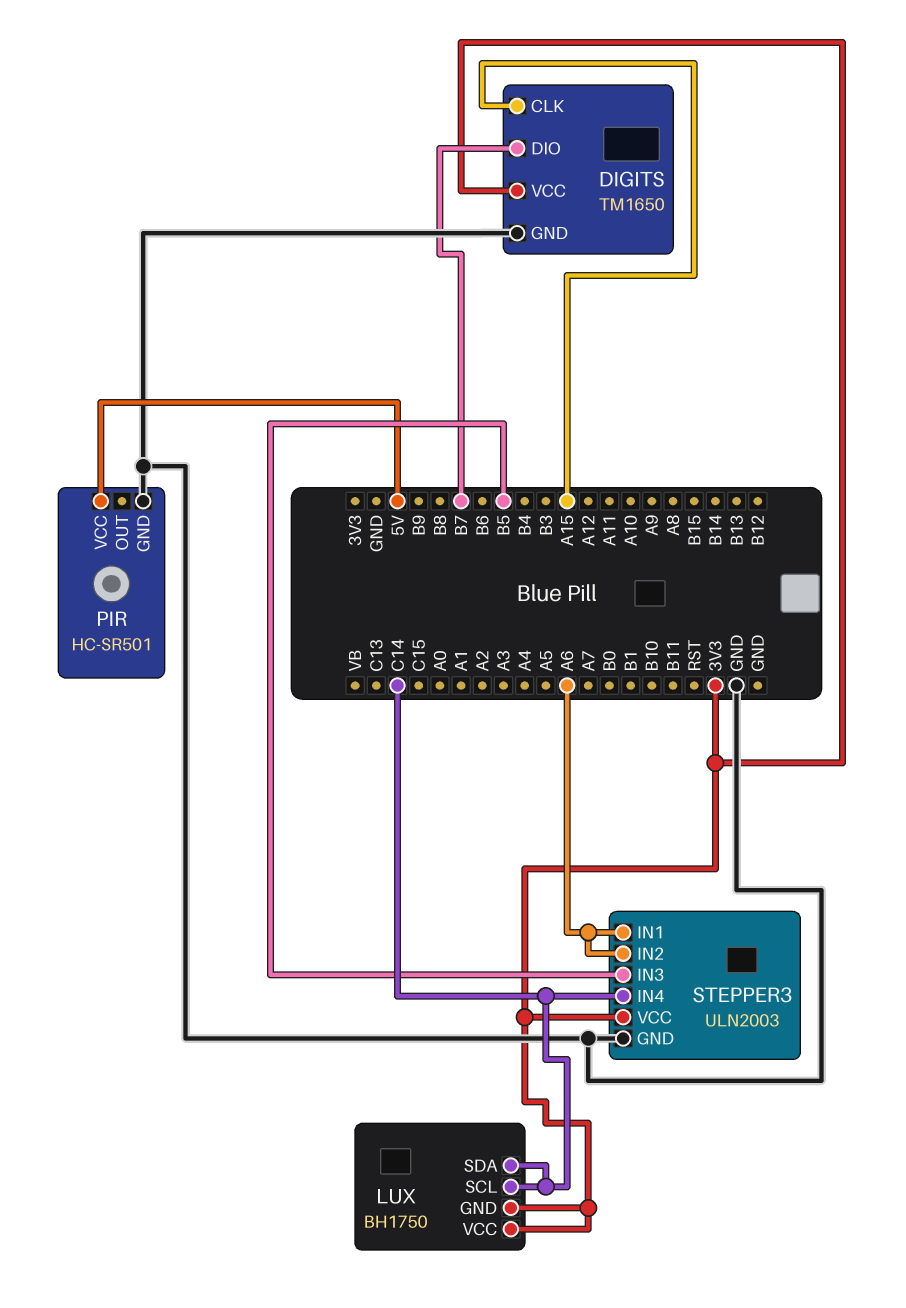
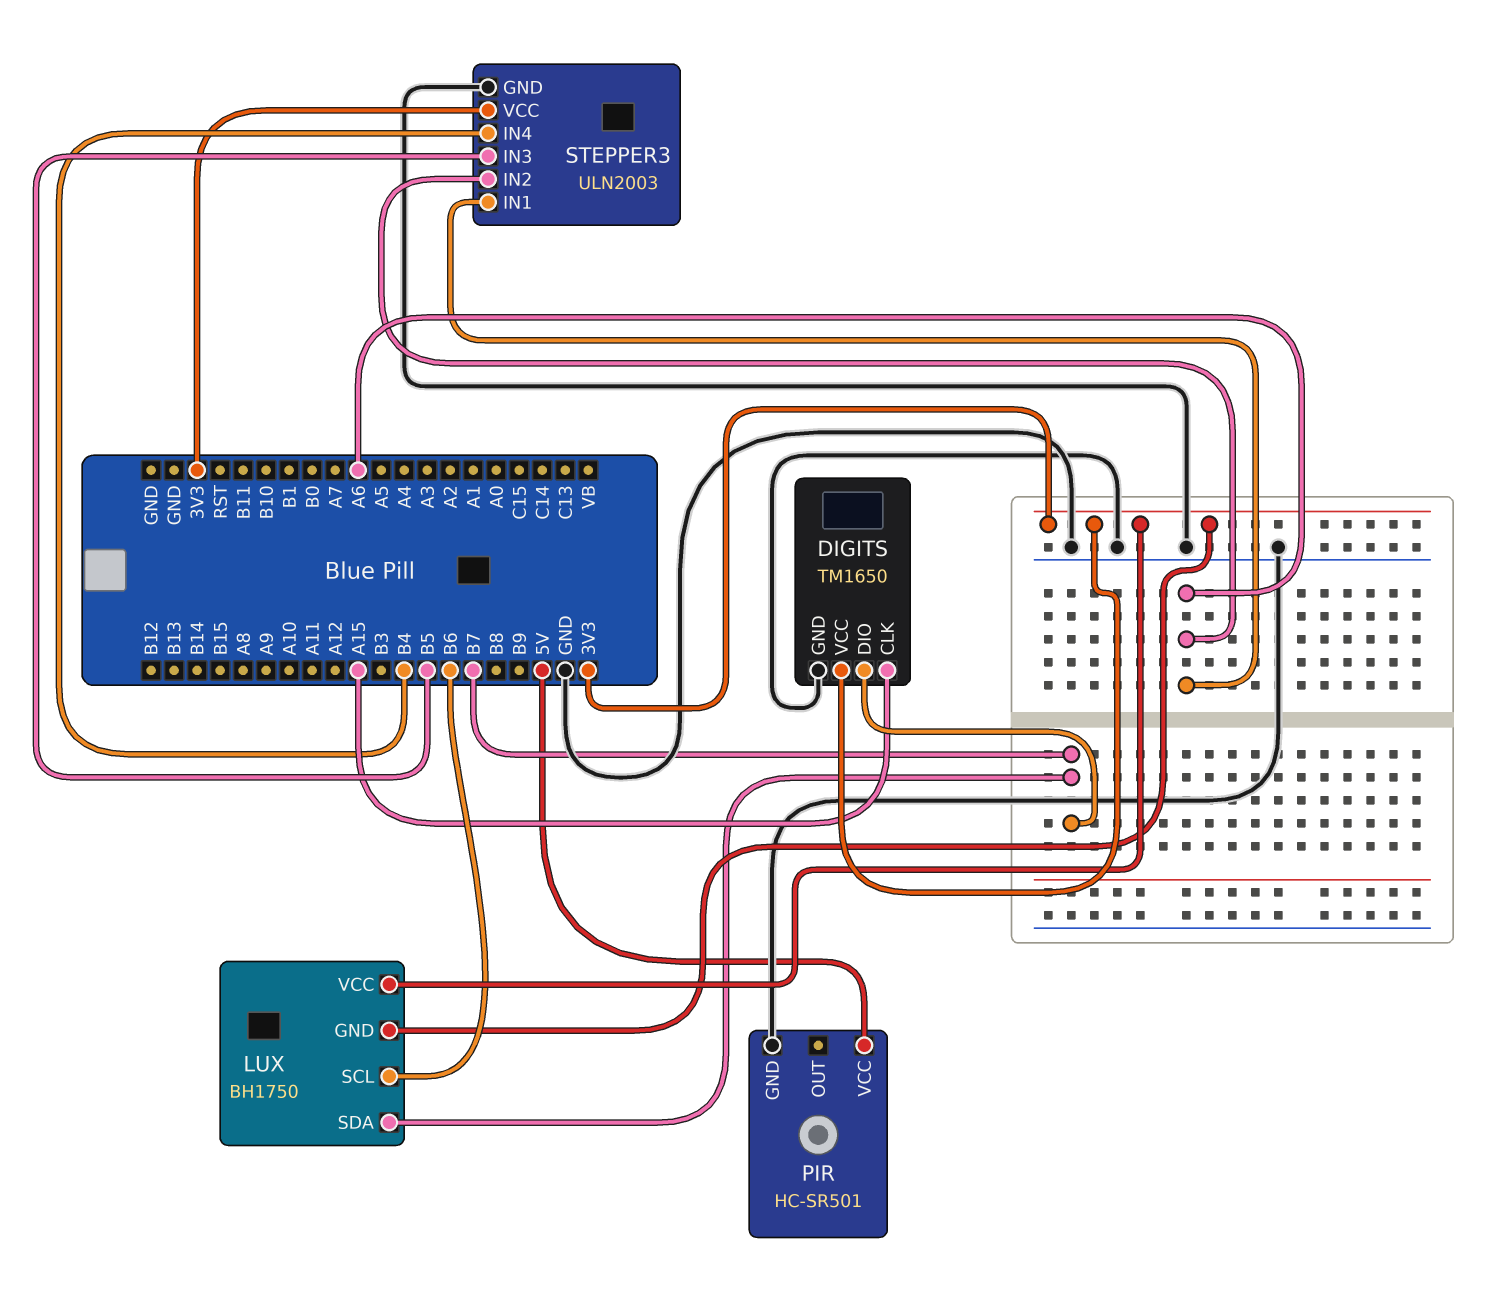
LUX pin SCL: C14 -> B6
LUX pin SDA: C14 -> B7
STEPPER3 pin IN4: C14 -> B4

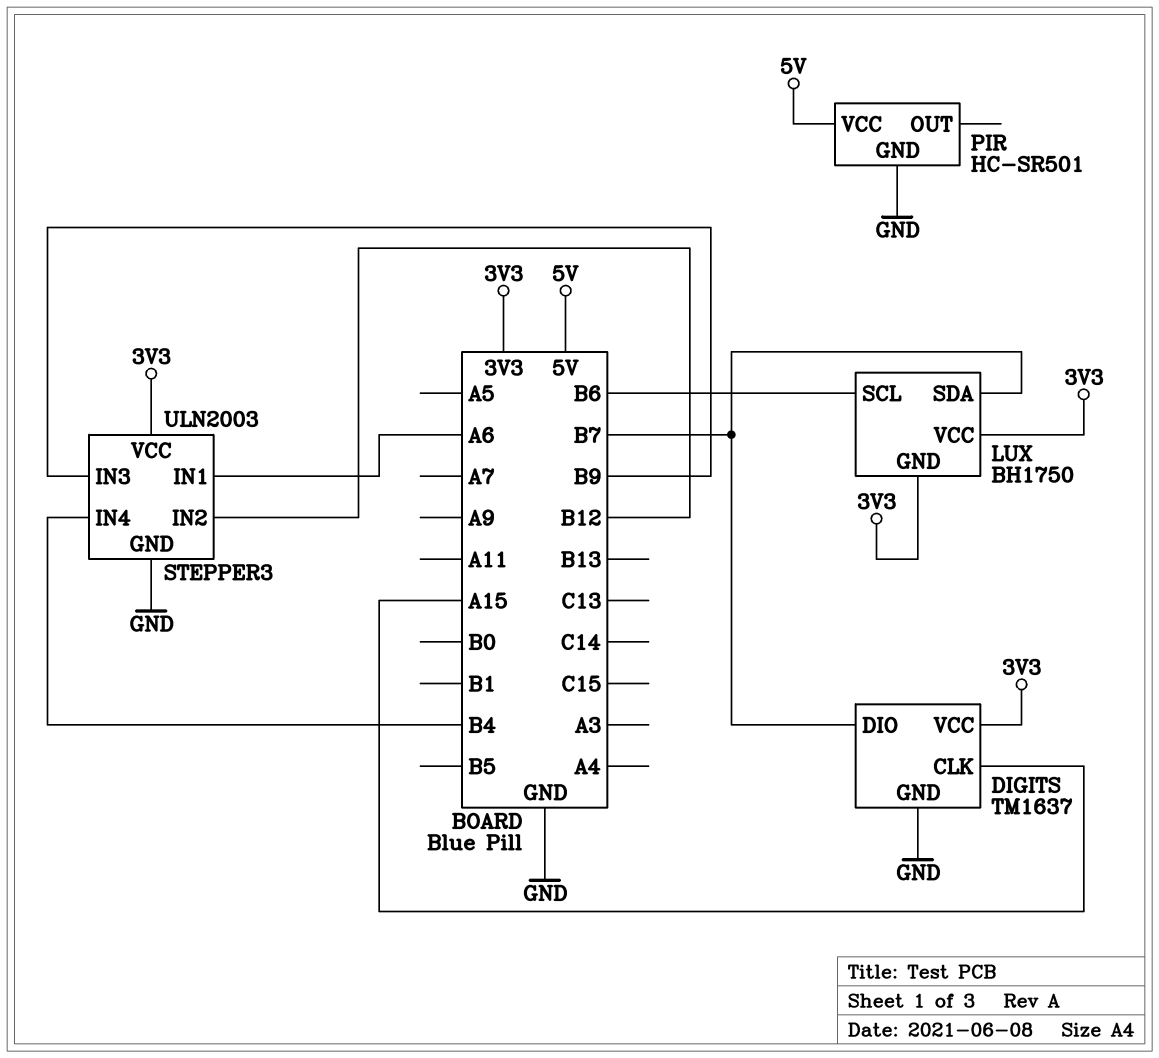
DIGITS: TM1650 -> TM1637
STEPPER3 pin IN2: A6 -> B12
STEPPER3 pin IN3: B5 -> B9

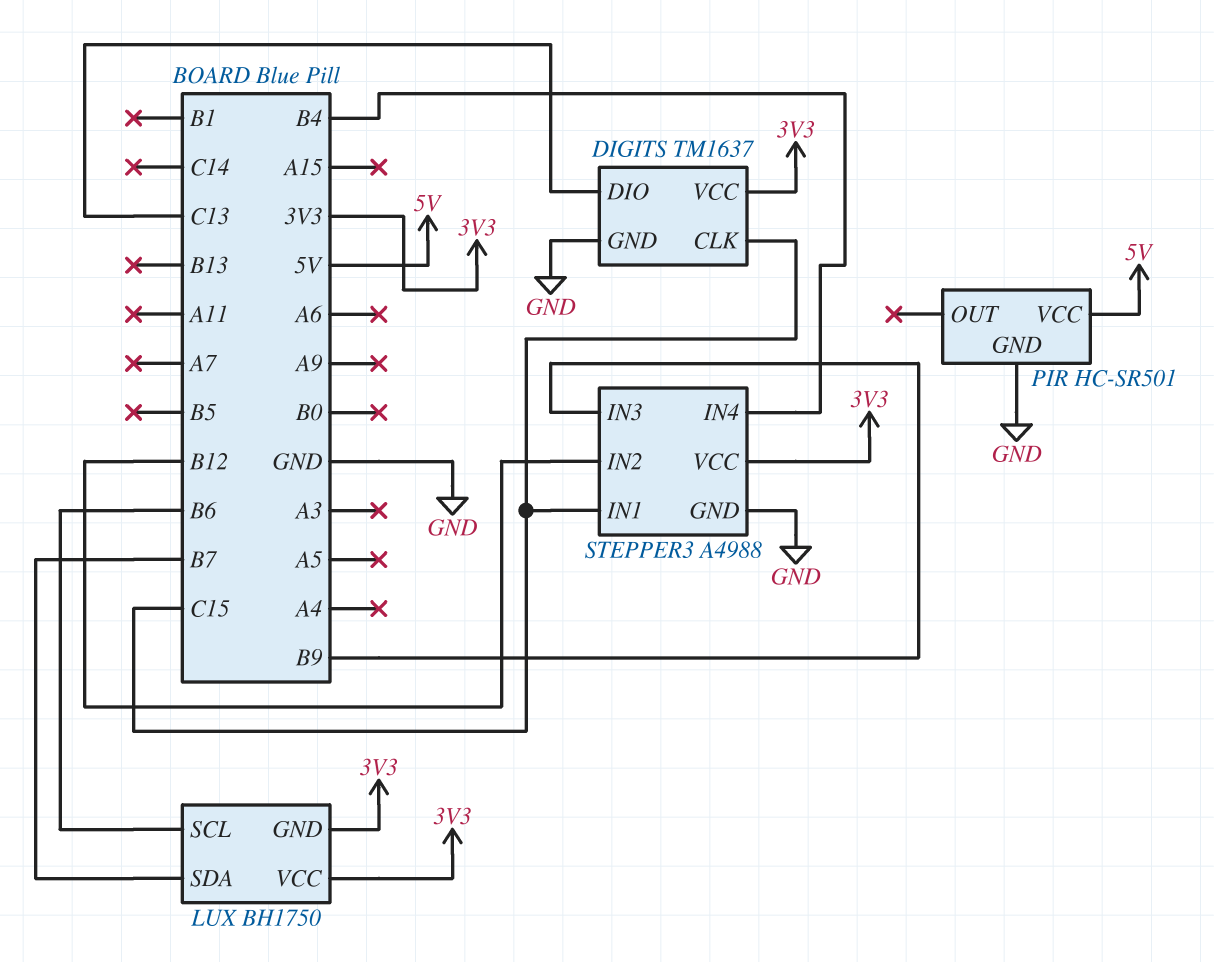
DIGITS pin CLK: A15 -> C15
DIGITS pin DIO: B7 -> C13
STEPPER3: ULN2003 -> A4988
STEPPER3 pin IN1: A6 -> C15

